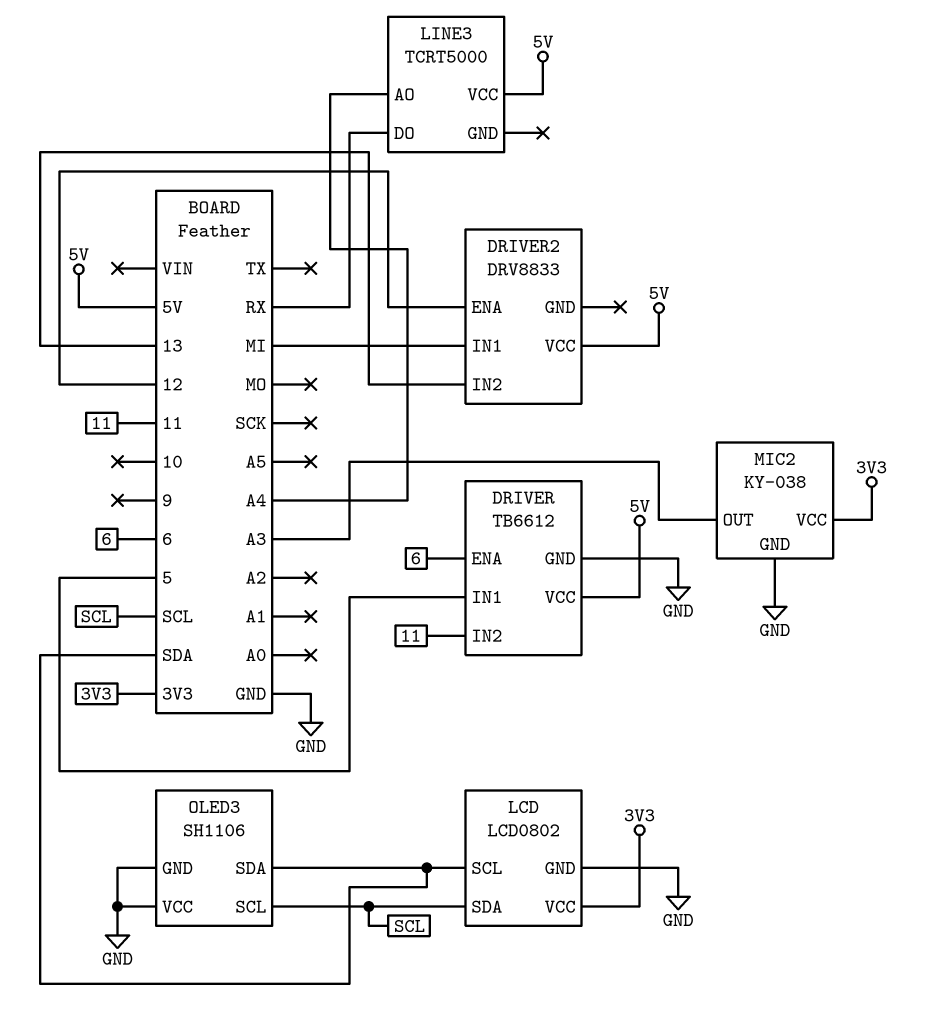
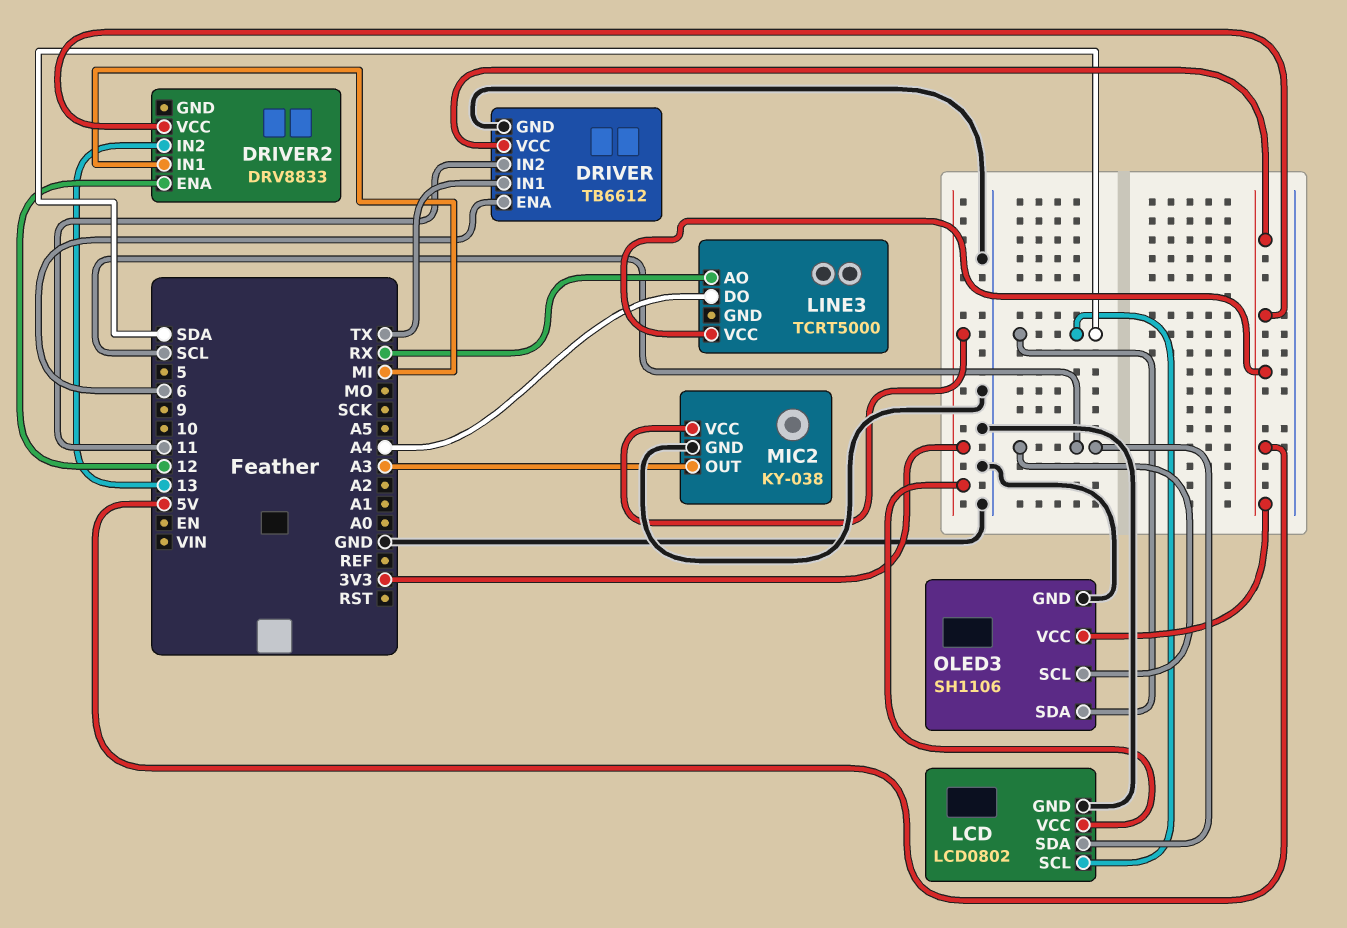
DRIVER pin IN1: 5 -> TX
LINE3 pin AO: A4 -> RX
LINE3 pin DO: RX -> A4
OLED3 pin VCC: GND -> 5V

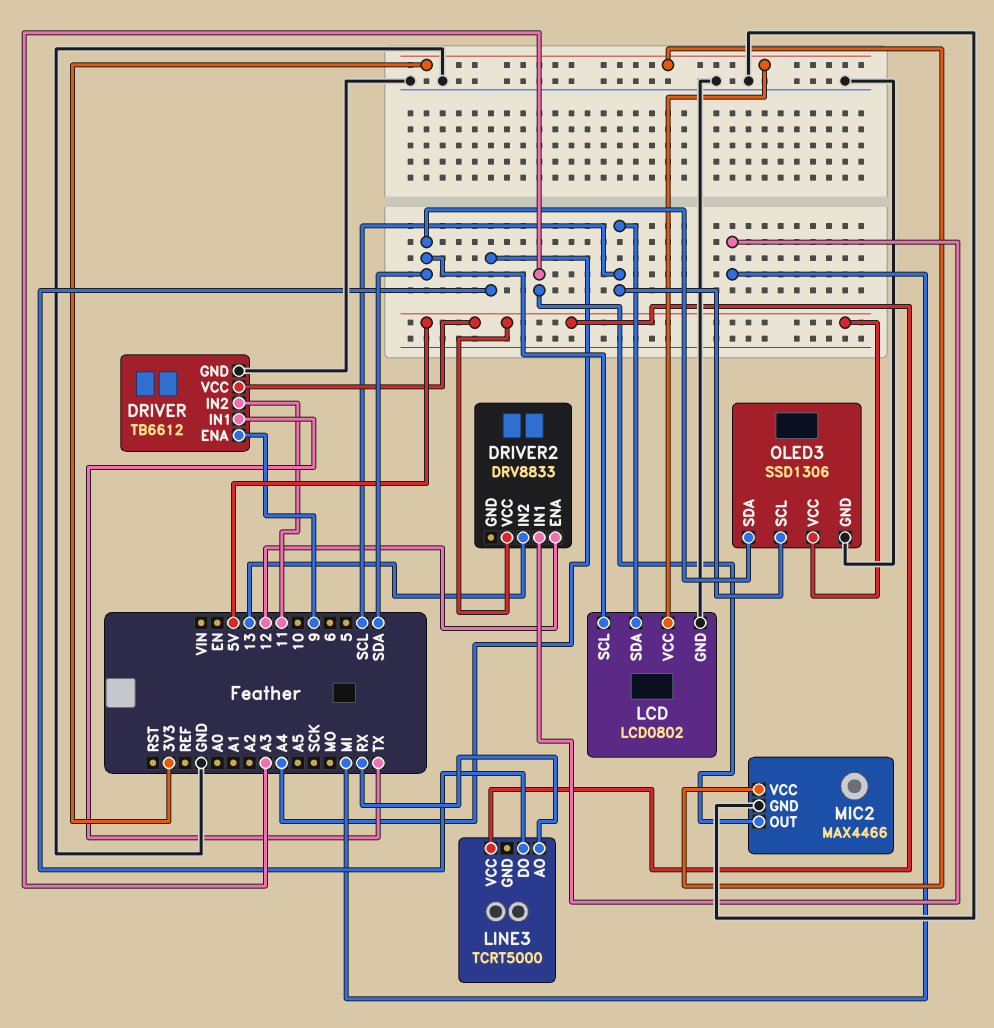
DRIVER pin ENA: 6 -> 9
MIC2: KY-038 -> MAX4466
OLED3: SH1106 -> SSD1306

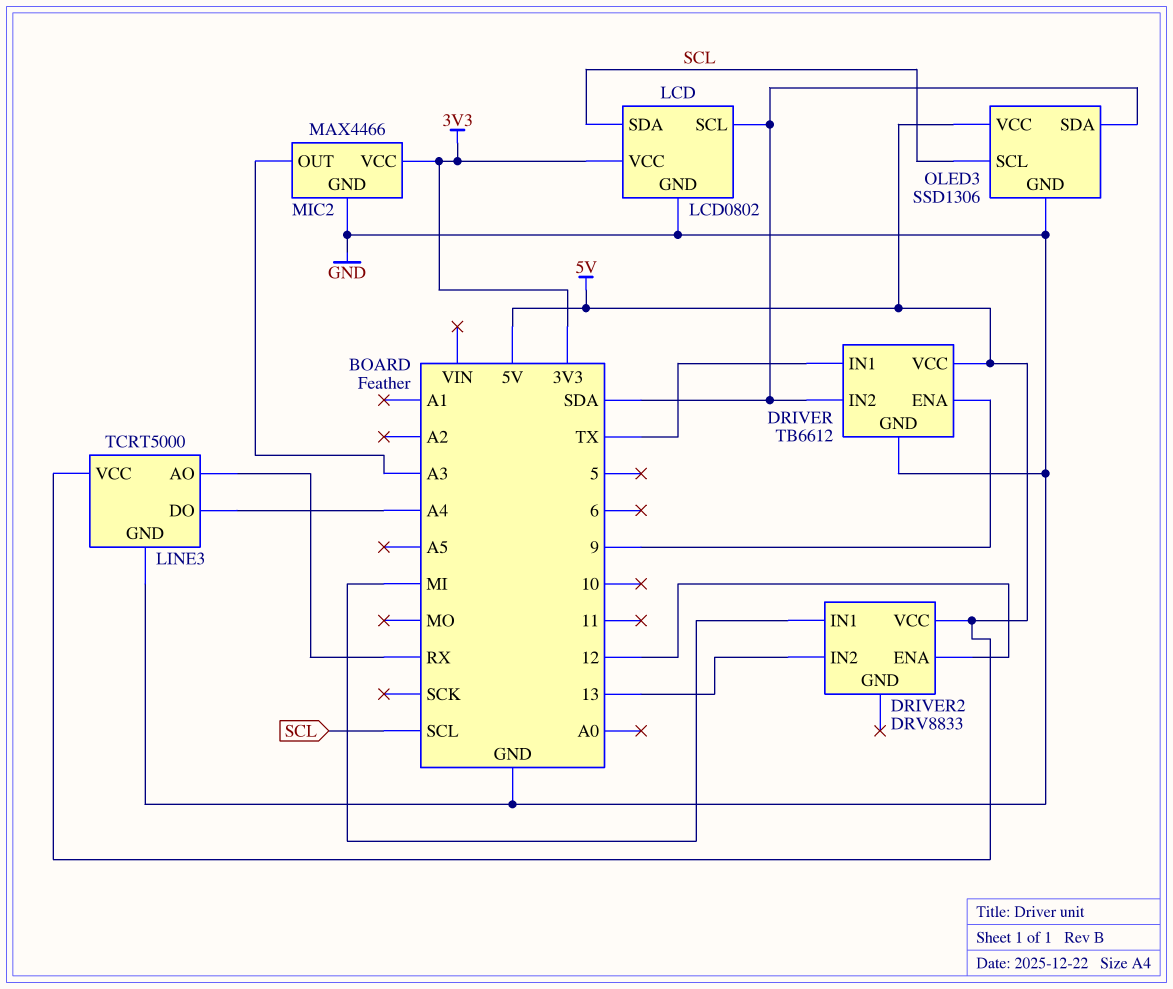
DRIVER pin IN2: 11 -> SDA
LINE3 pin GND: none -> GND

